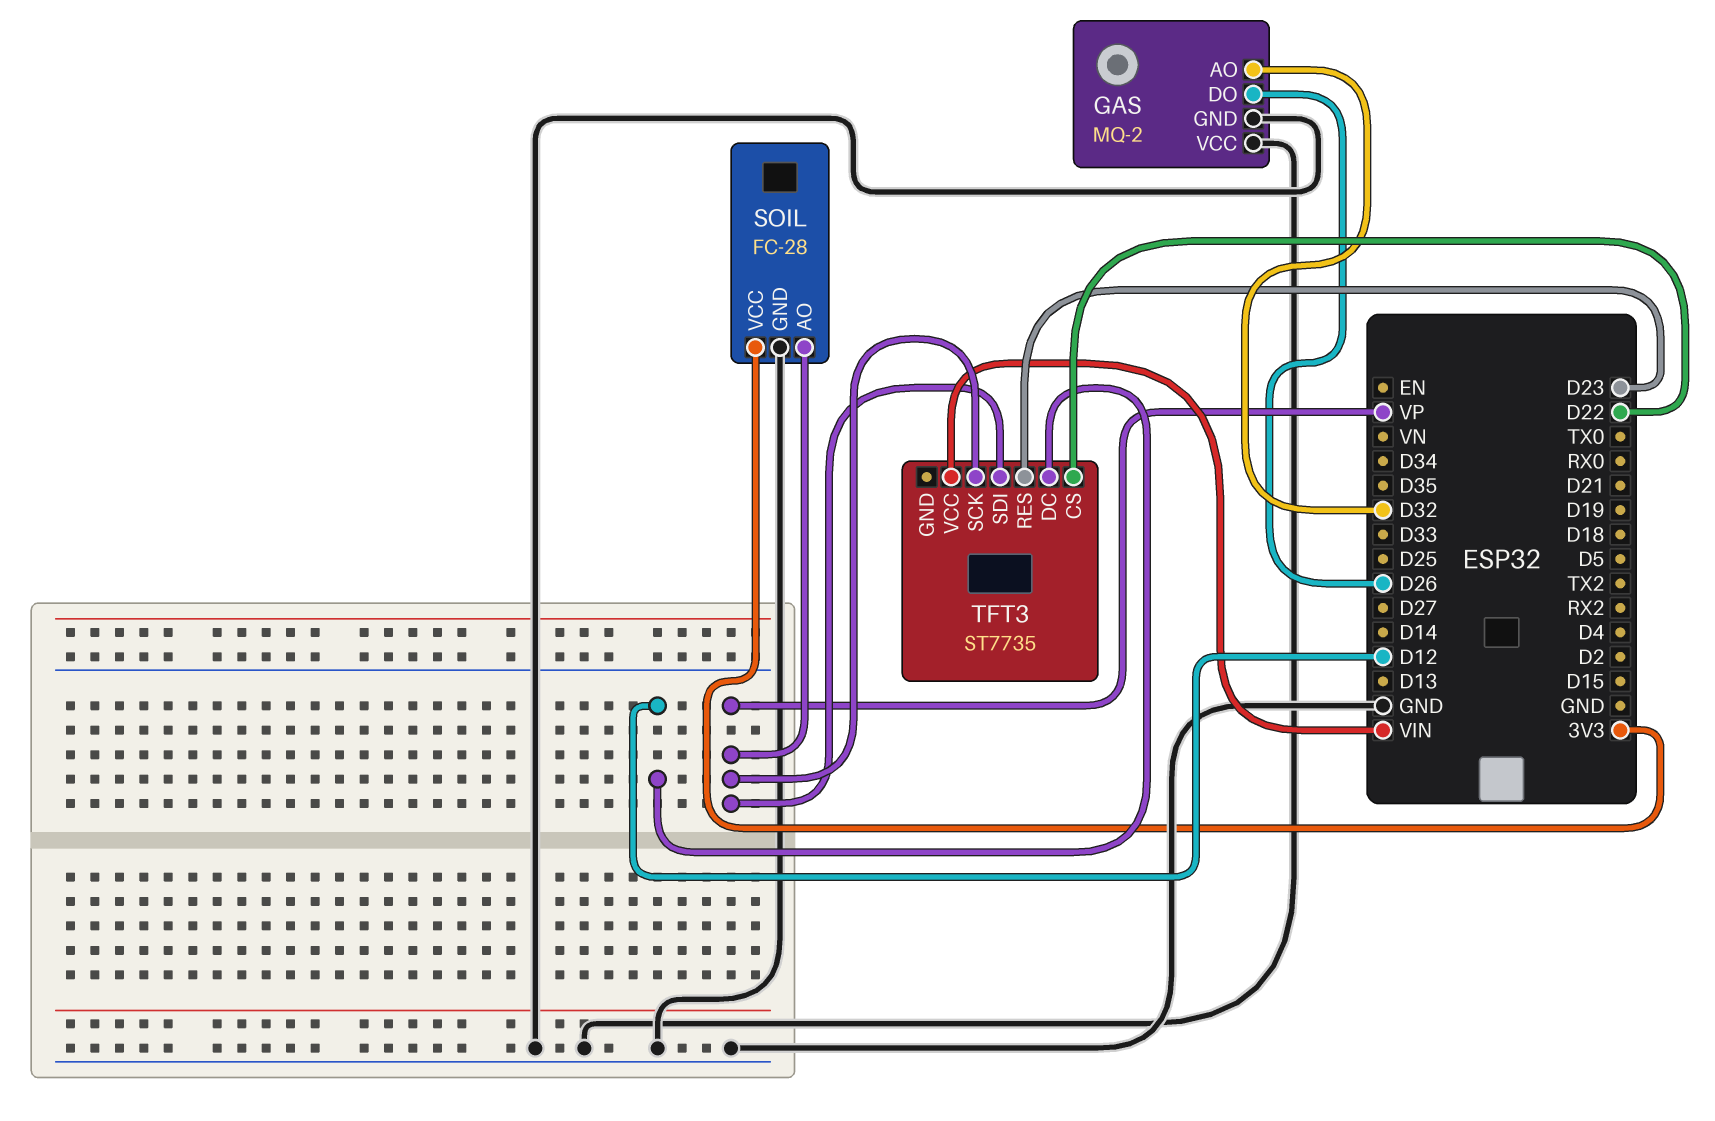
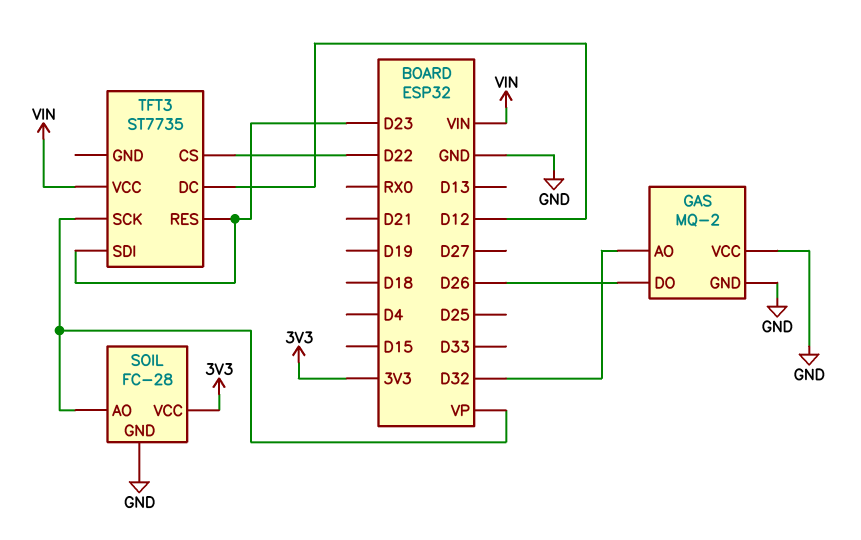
TFT3 pin SDI: VP -> D23

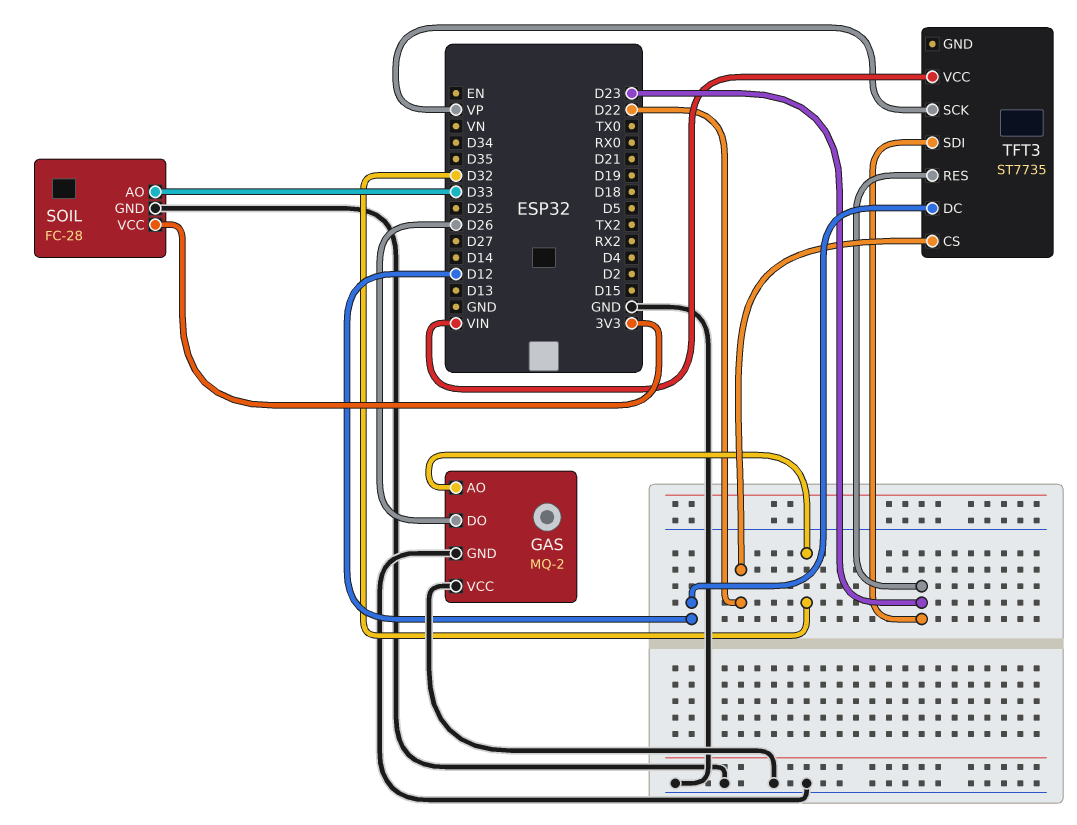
SOIL pin AO: VP -> D33

